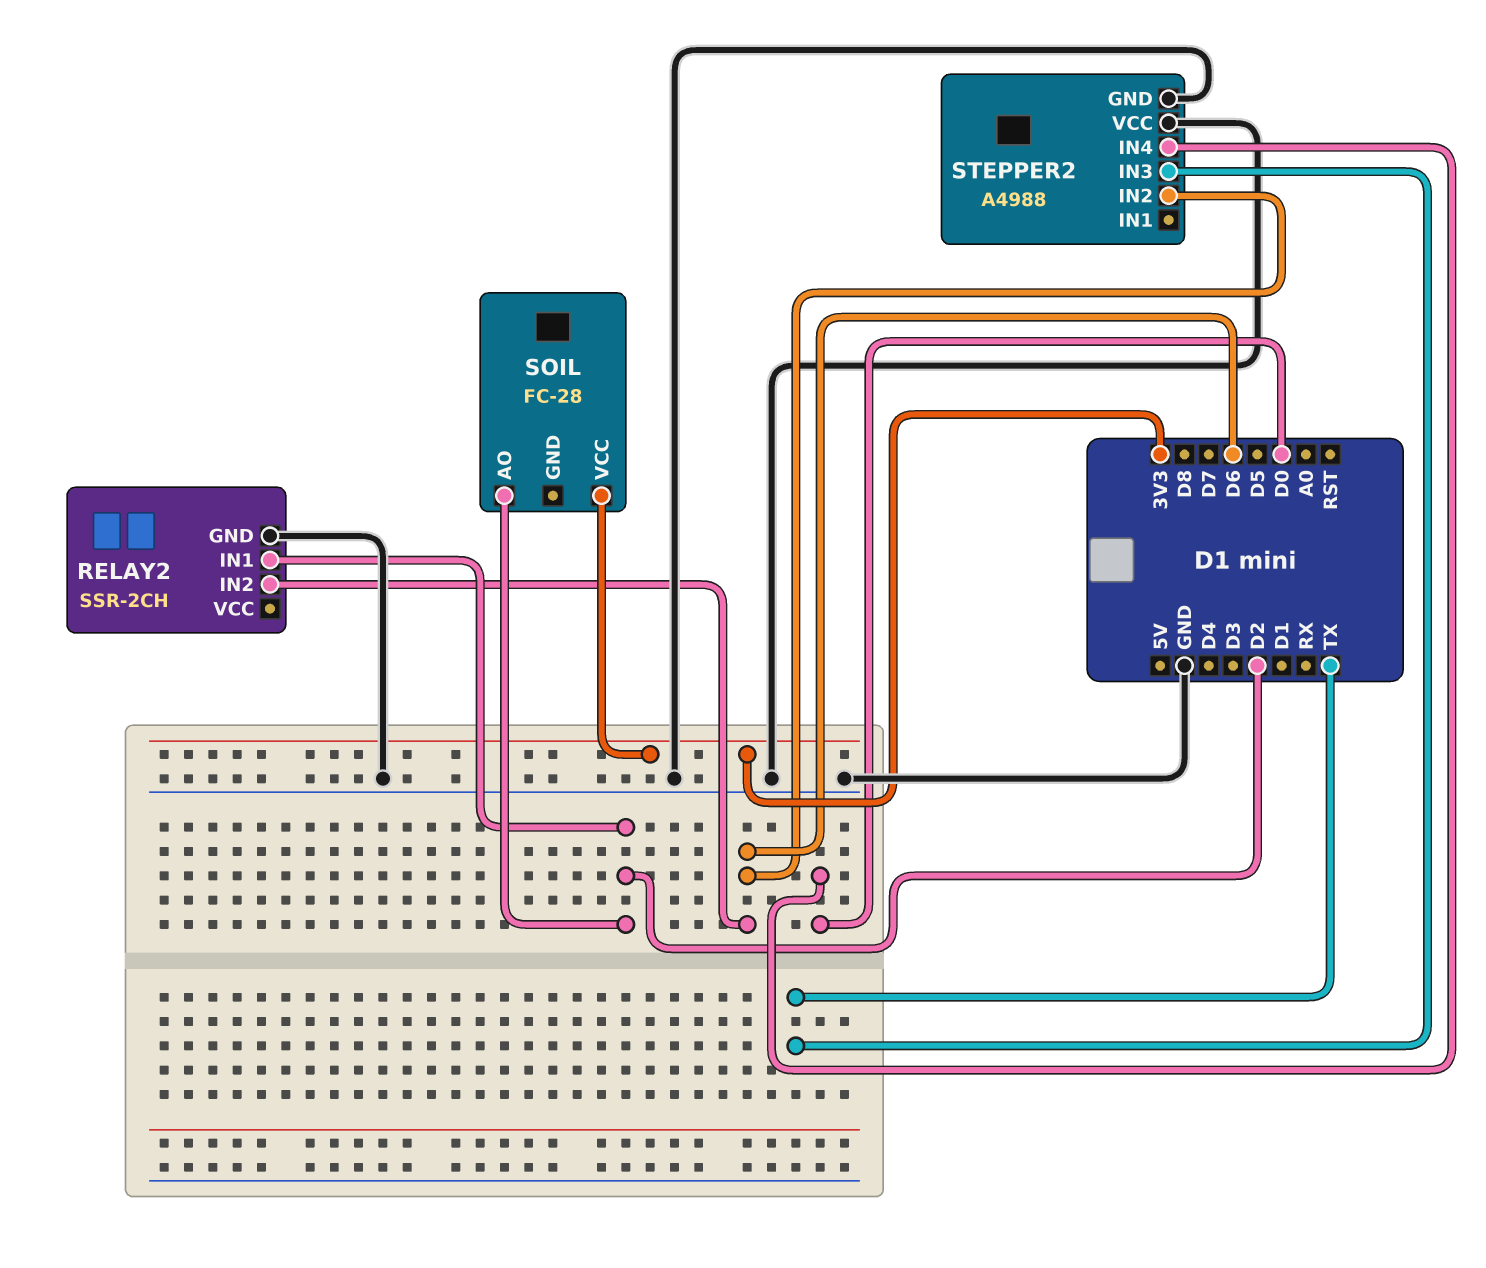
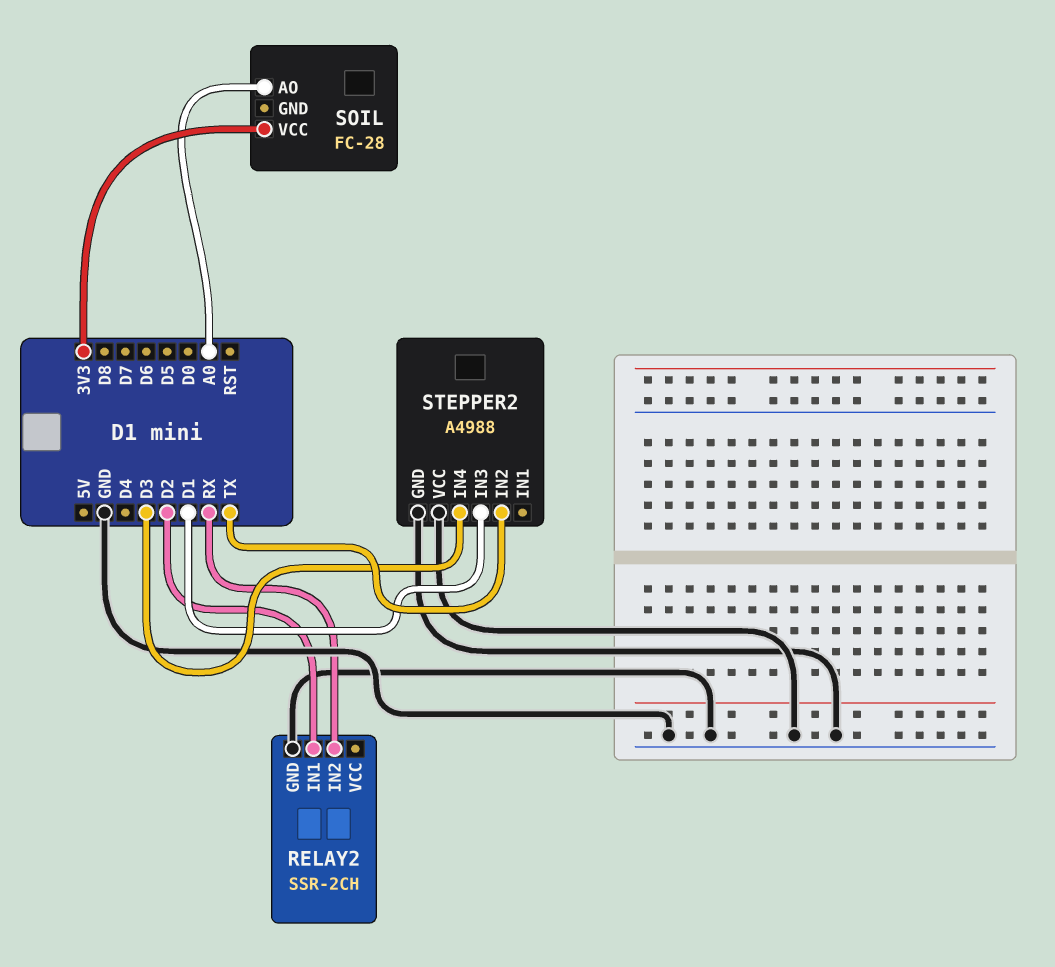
RELAY2 pin IN2: D6 -> RX
SOIL pin AO: D2 -> A0
STEPPER2 pin IN2: D6 -> TX
STEPPER2 pin IN3: TX -> D1
STEPPER2 pin IN4: D0 -> D3

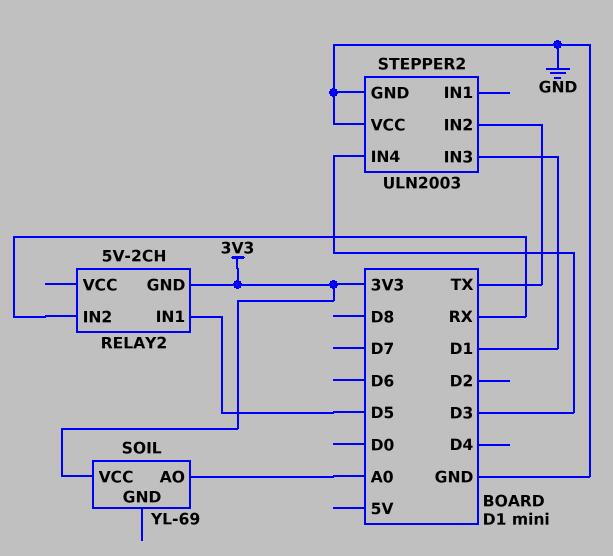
RELAY2: SSR-2CH -> 5V-2CH
RELAY2 pin GND: GND -> 3V3
RELAY2 pin IN1: D2 -> D5
SOIL: FC-28 -> YL-69
STEPPER2: A4988 -> ULN2003

